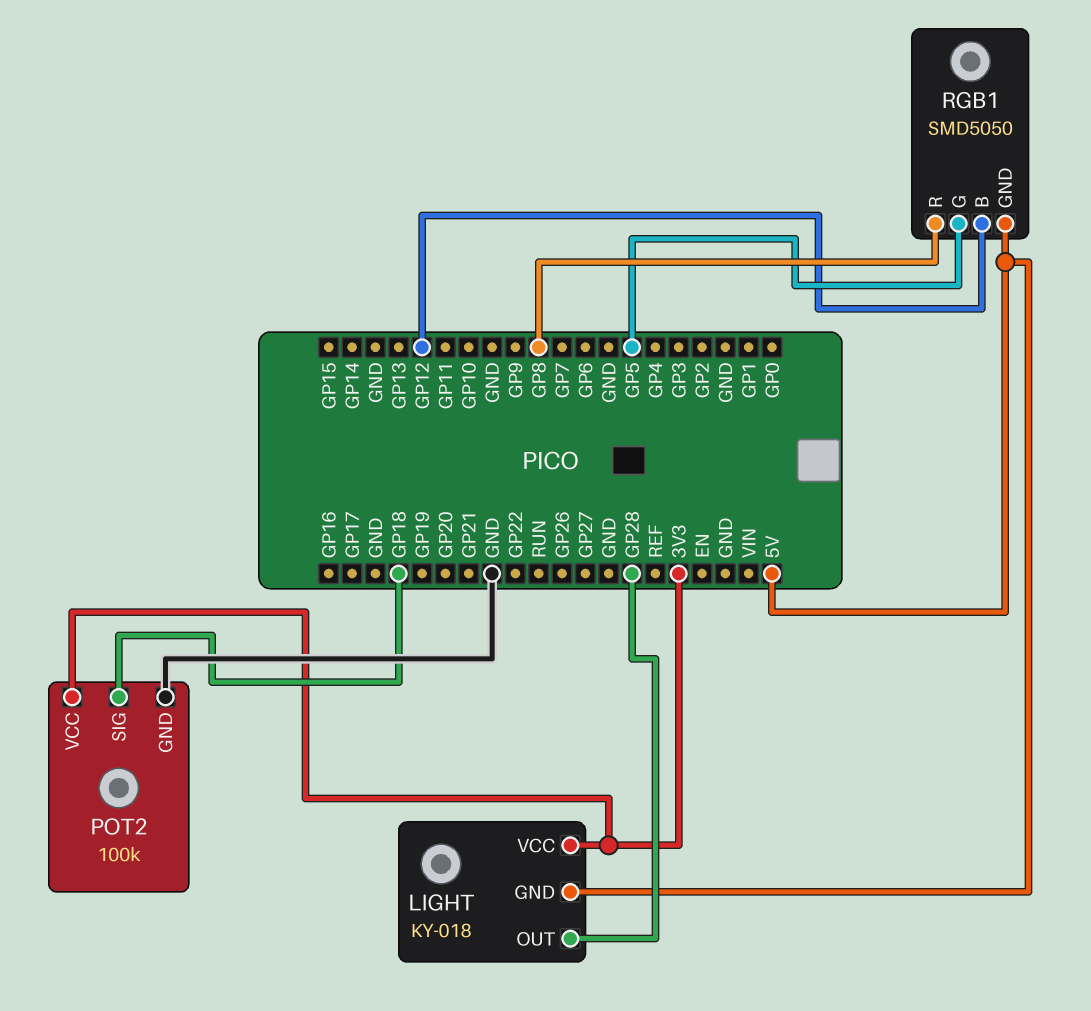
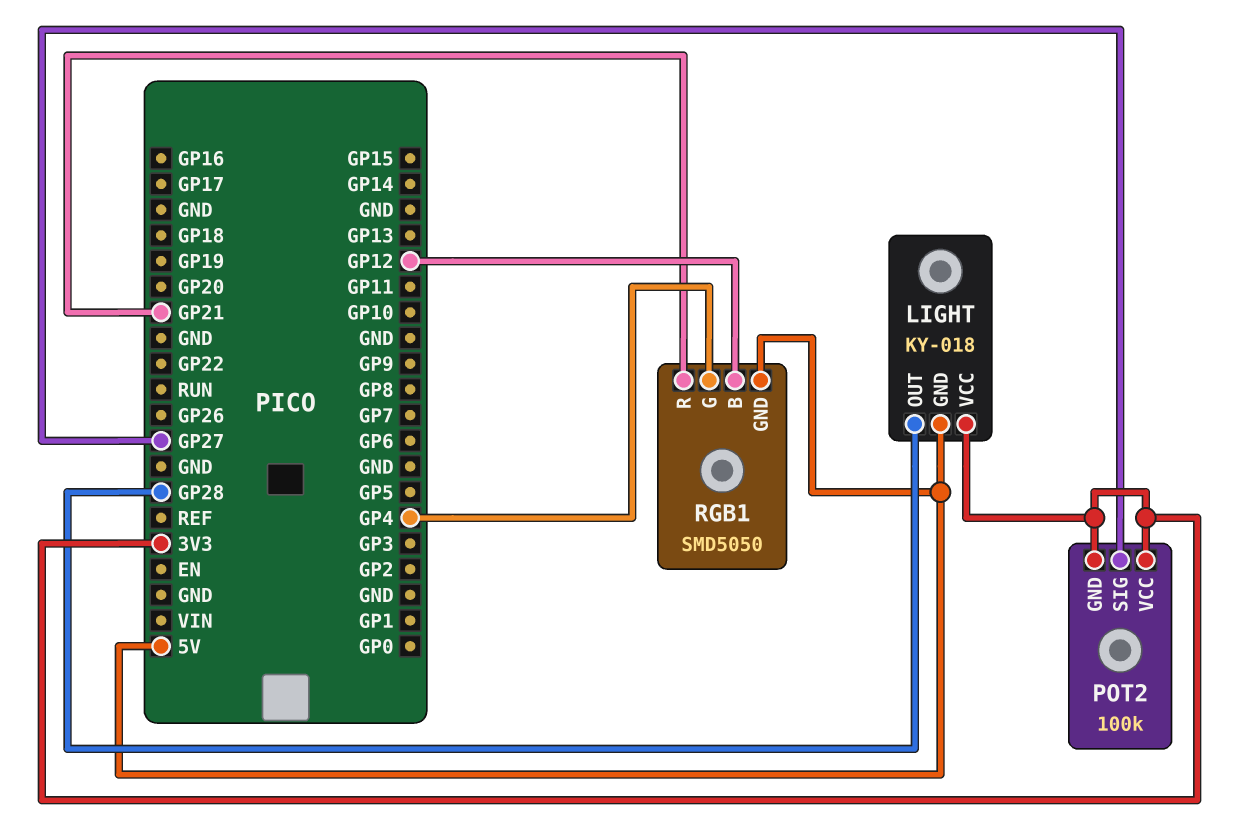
POT2 pin GND: GND -> 3V3
POT2 pin SIG: GP18 -> GP27
RGB1 pin G: GP5 -> GP4
RGB1 pin R: GP8 -> GP21

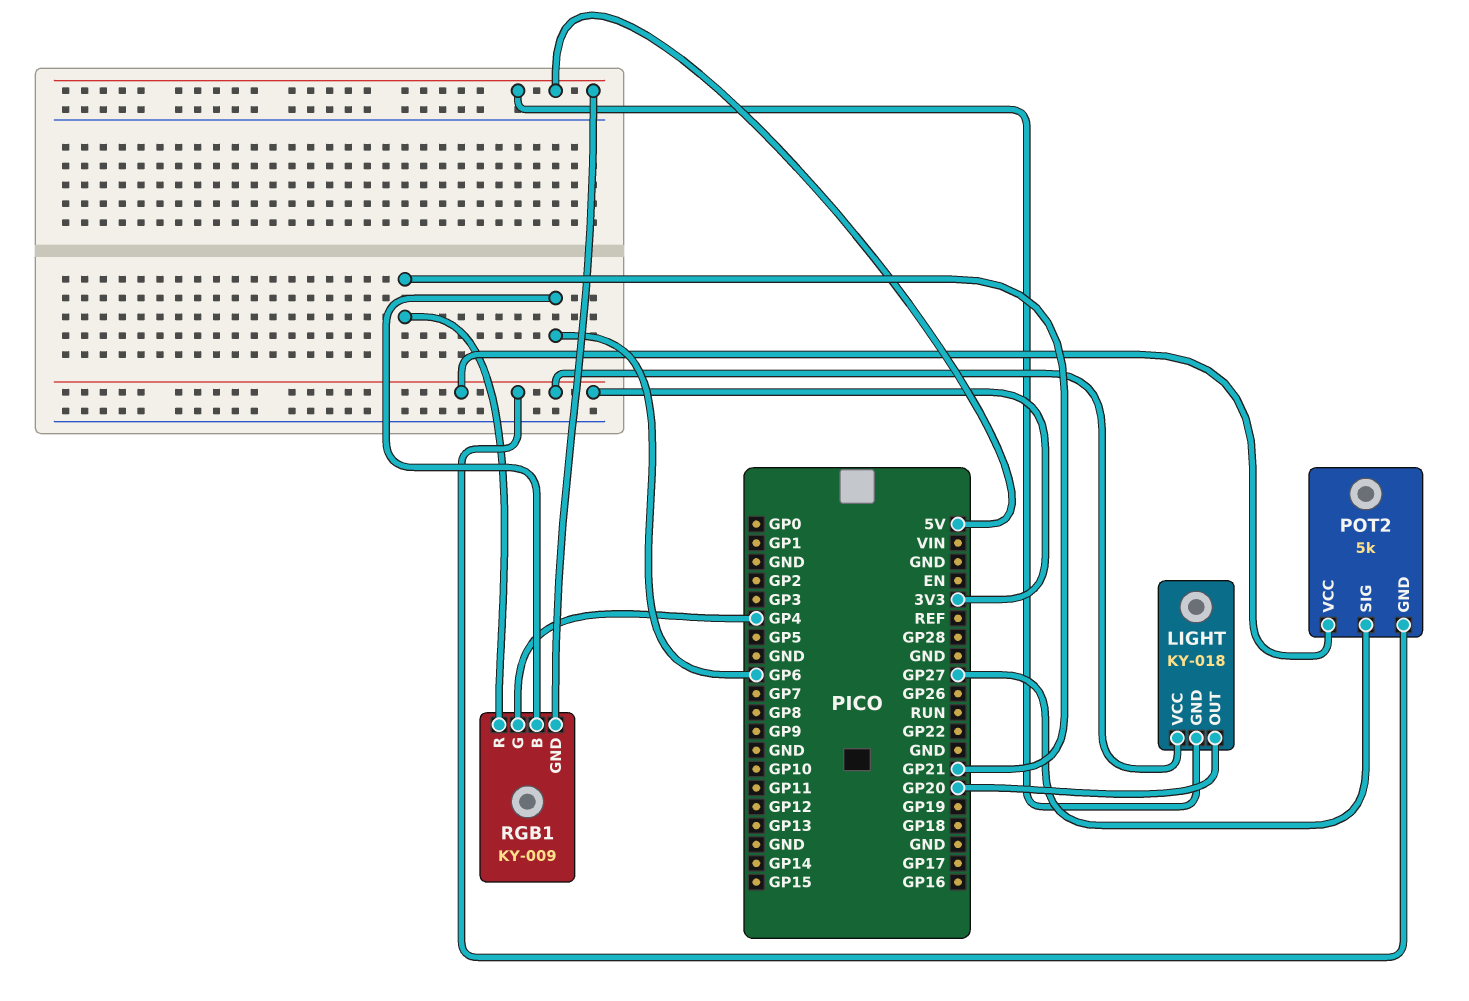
LIGHT pin OUT: GP28 -> GP20
POT2: 100k -> 5k
RGB1: SMD5050 -> KY-009
RGB1 pin B: GP12 -> GP6

